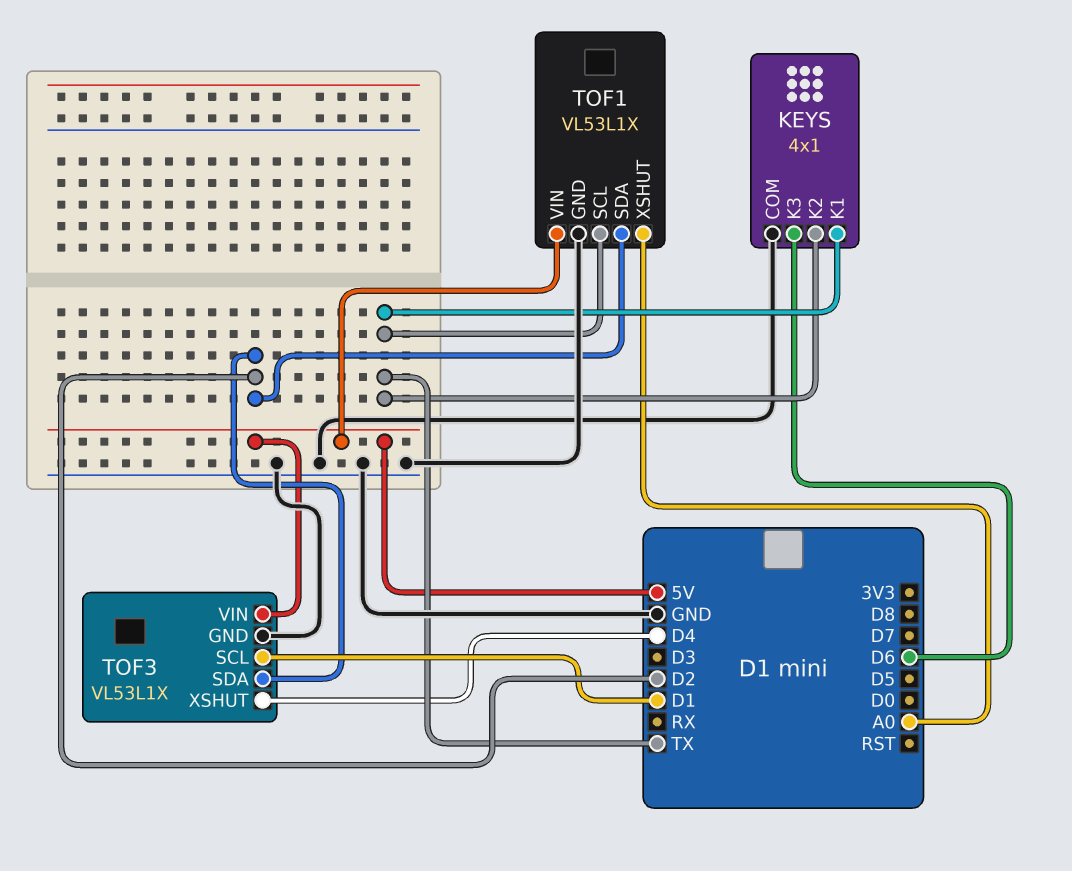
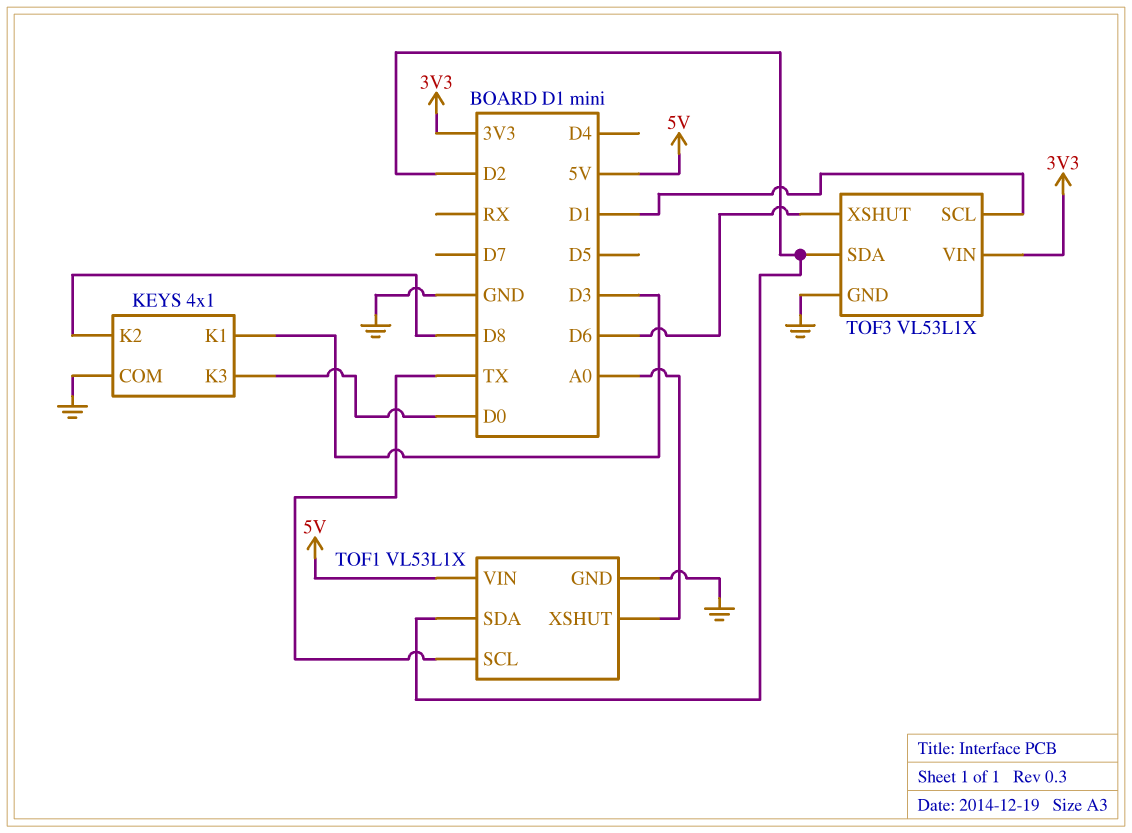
KEYS pin K1: TX -> D3
KEYS pin K2: TX -> D8
KEYS pin K3: D6 -> D0
TOF3 pin VIN: 5V -> 3V3
TOF3 pin XSHUT: D4 -> D6

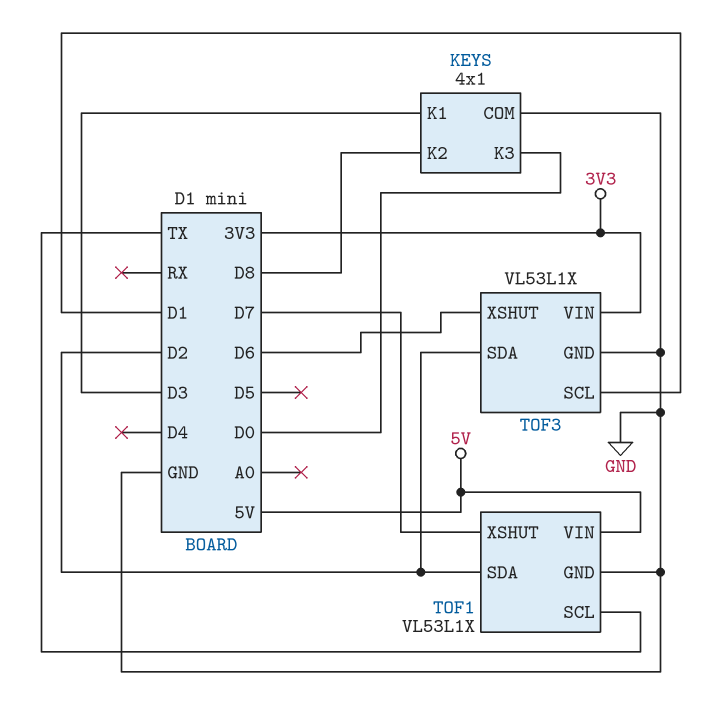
TOF1 pin XSHUT: A0 -> D7

